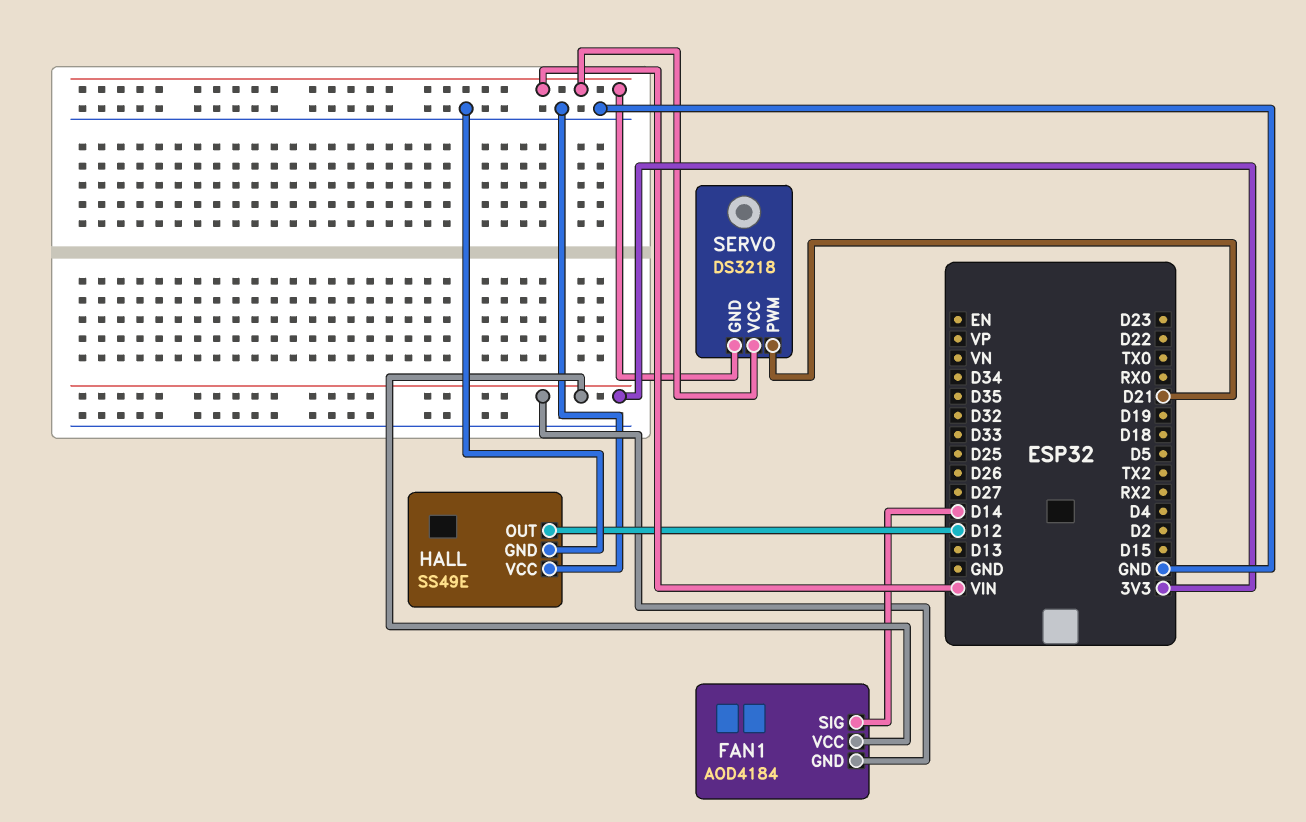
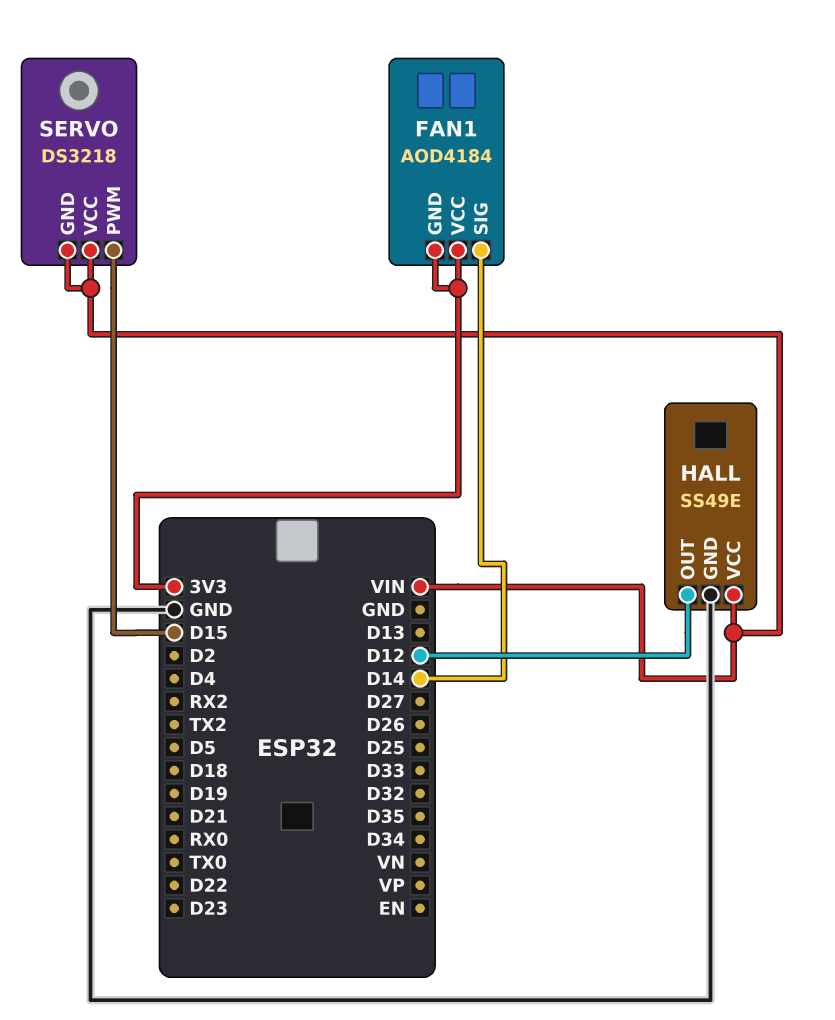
HALL pin VCC: GND -> VIN
SERVO pin PWM: D21 -> D15

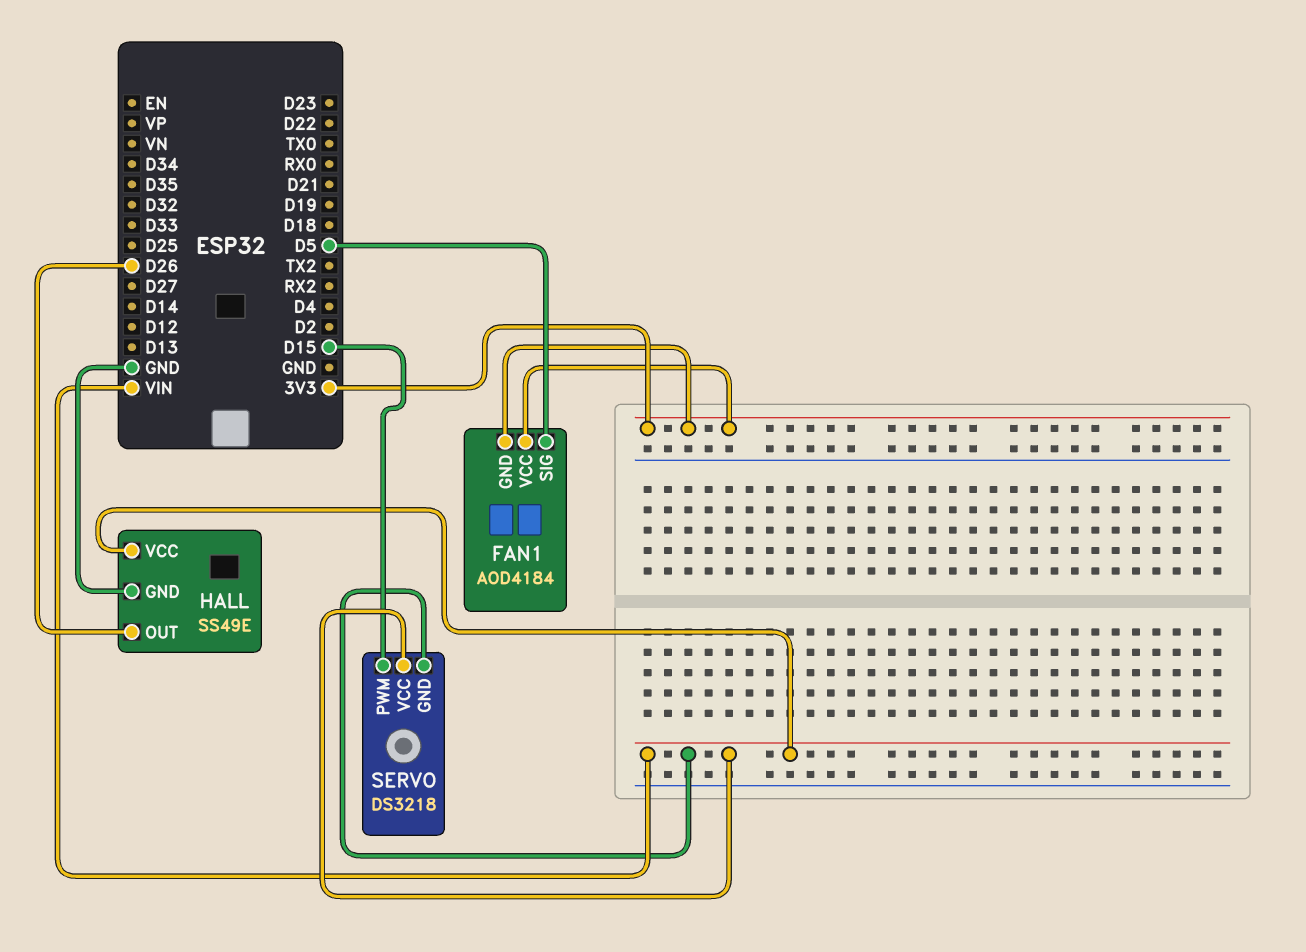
FAN1 pin SIG: D14 -> D5
HALL pin OUT: D12 -> D26

